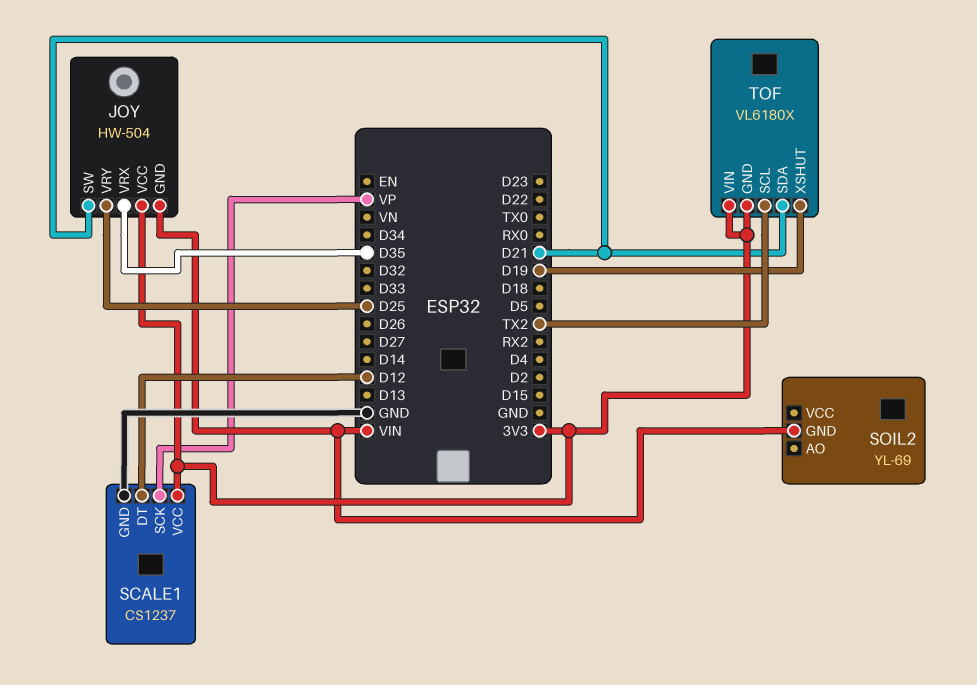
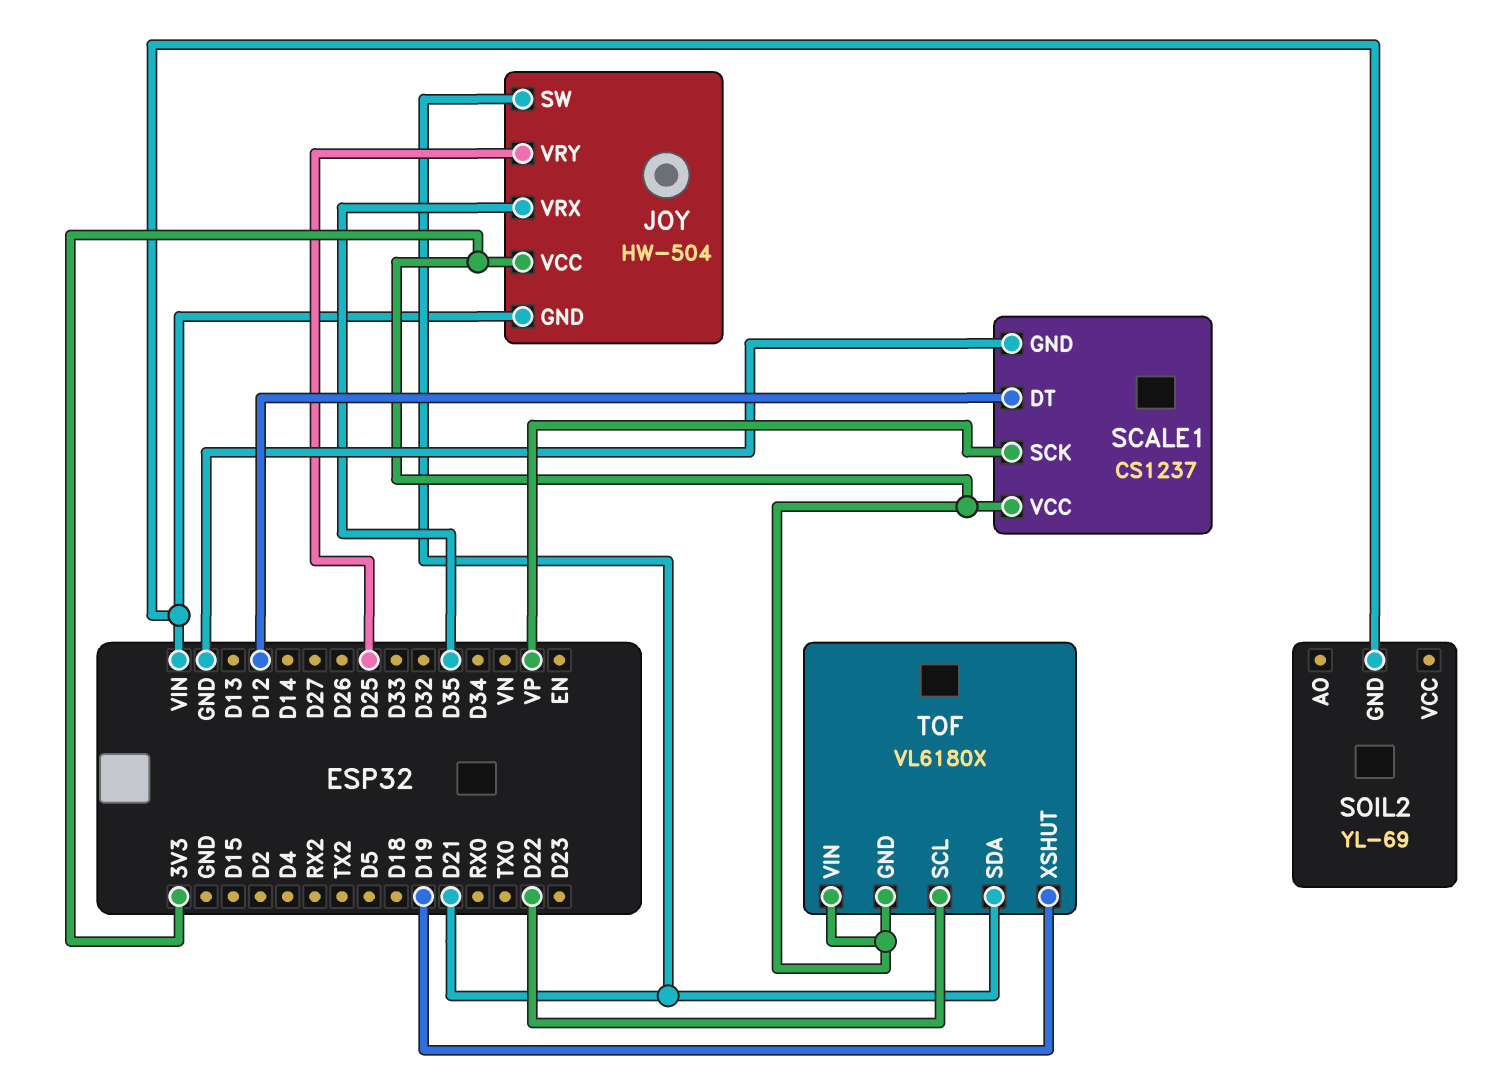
TOF pin SCL: TX2 -> D22

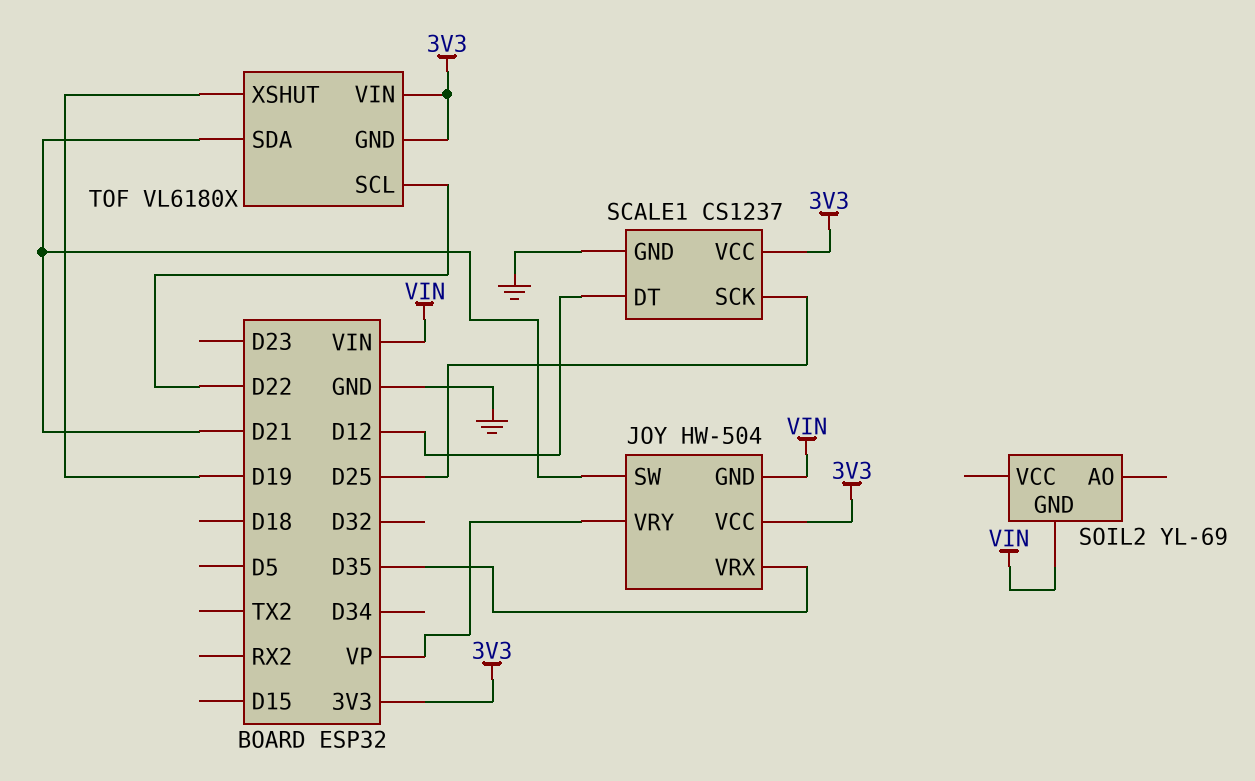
JOY pin VRY: D25 -> VP
SCALE1 pin SCK: VP -> D25

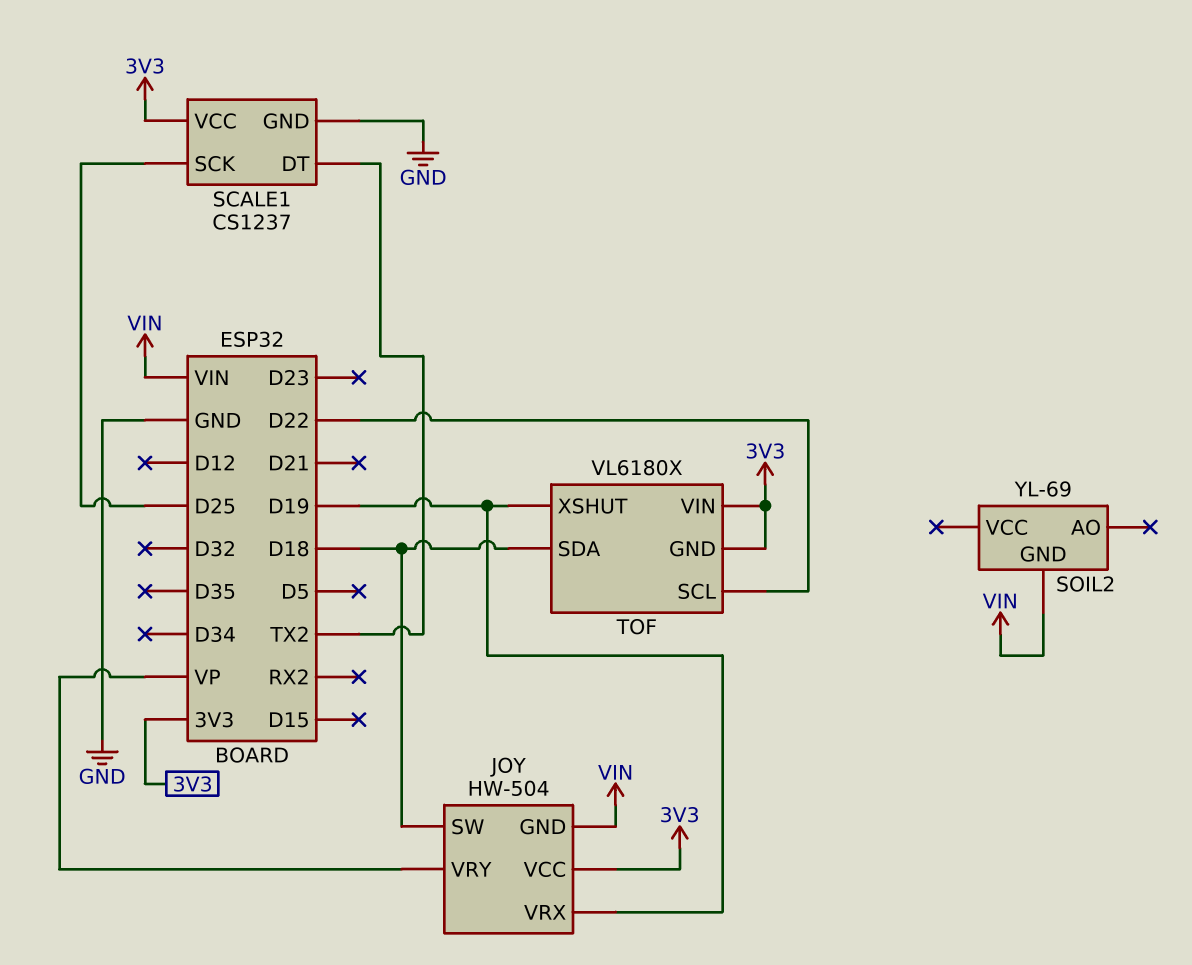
JOY pin SW: D21 -> D18
JOY pin VRX: D35 -> D19
SCALE1 pin DT: D12 -> TX2
TOF pin SDA: D21 -> D18

